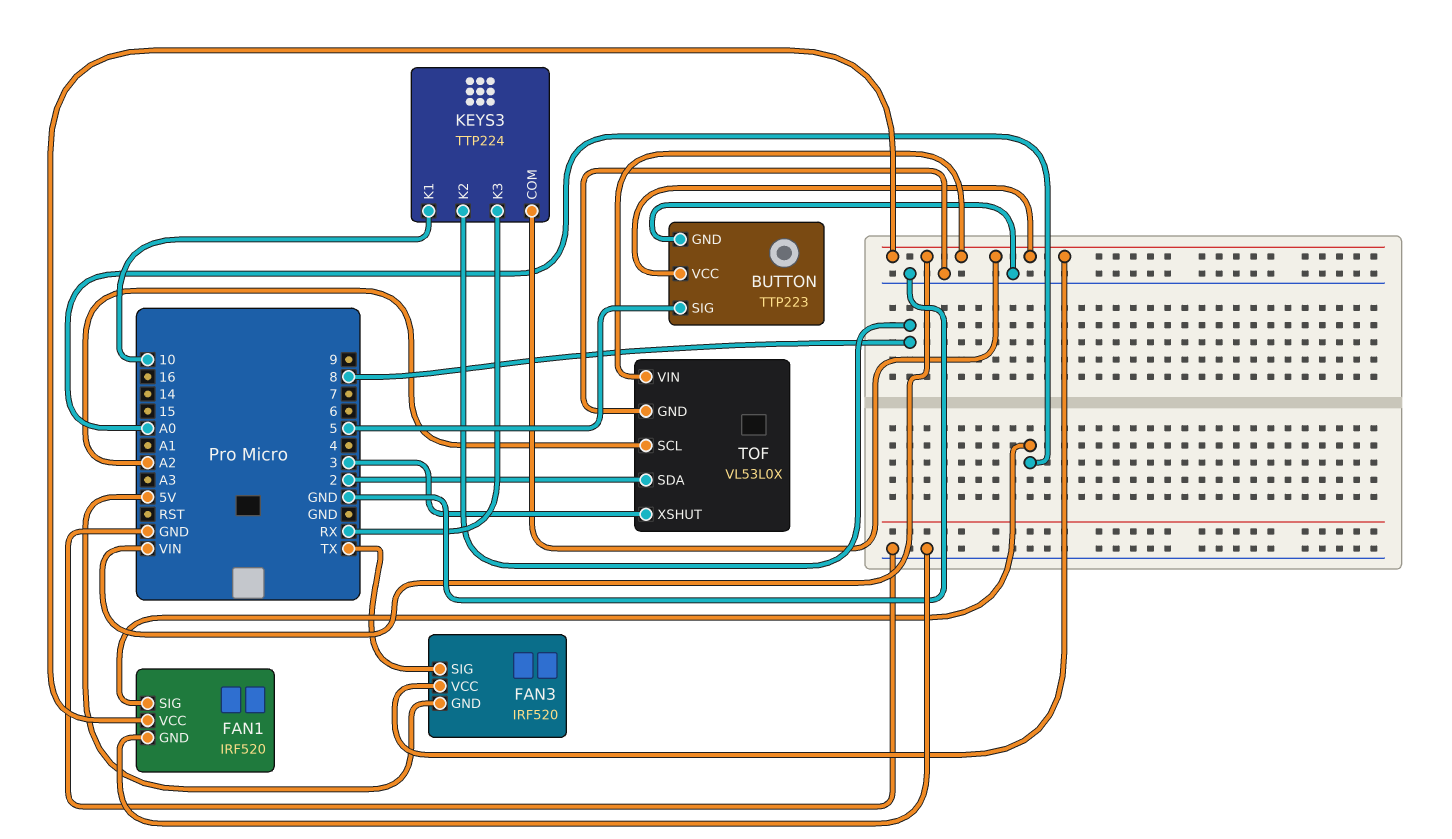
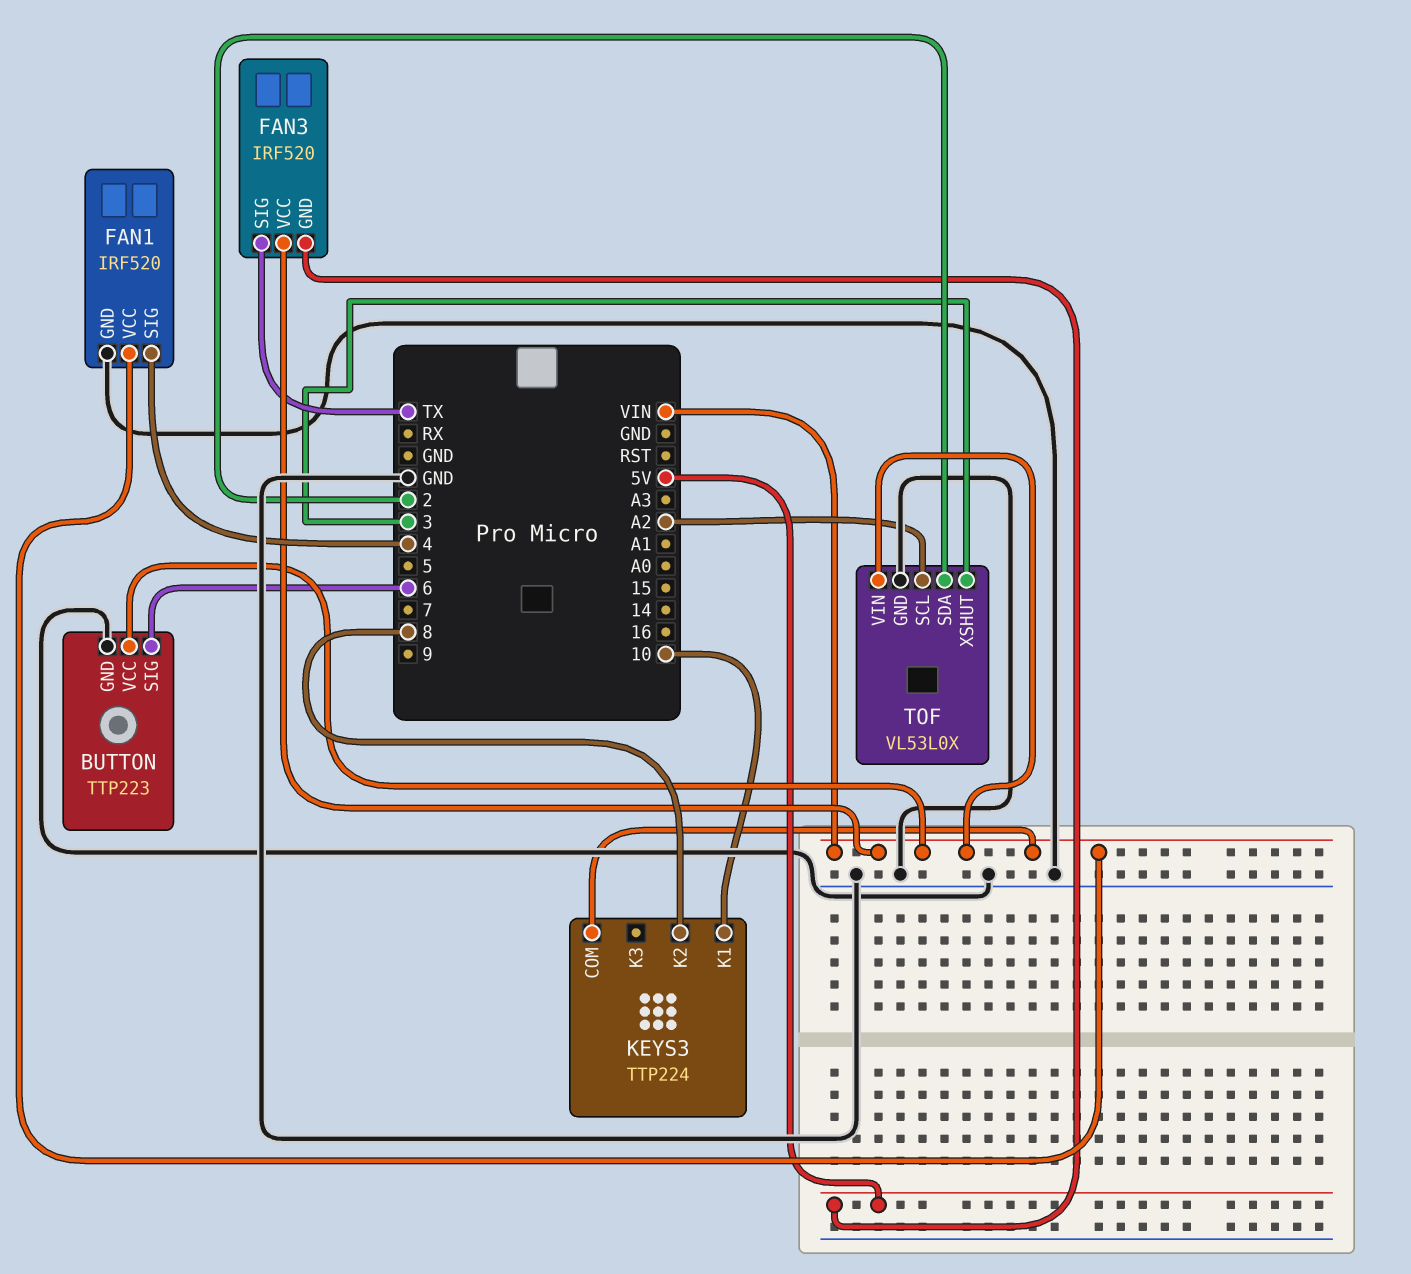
BUTTON pin SIG: 5 -> 6
FAN1 pin SIG: A0 -> 4
KEYS3 pin K3: RX -> none

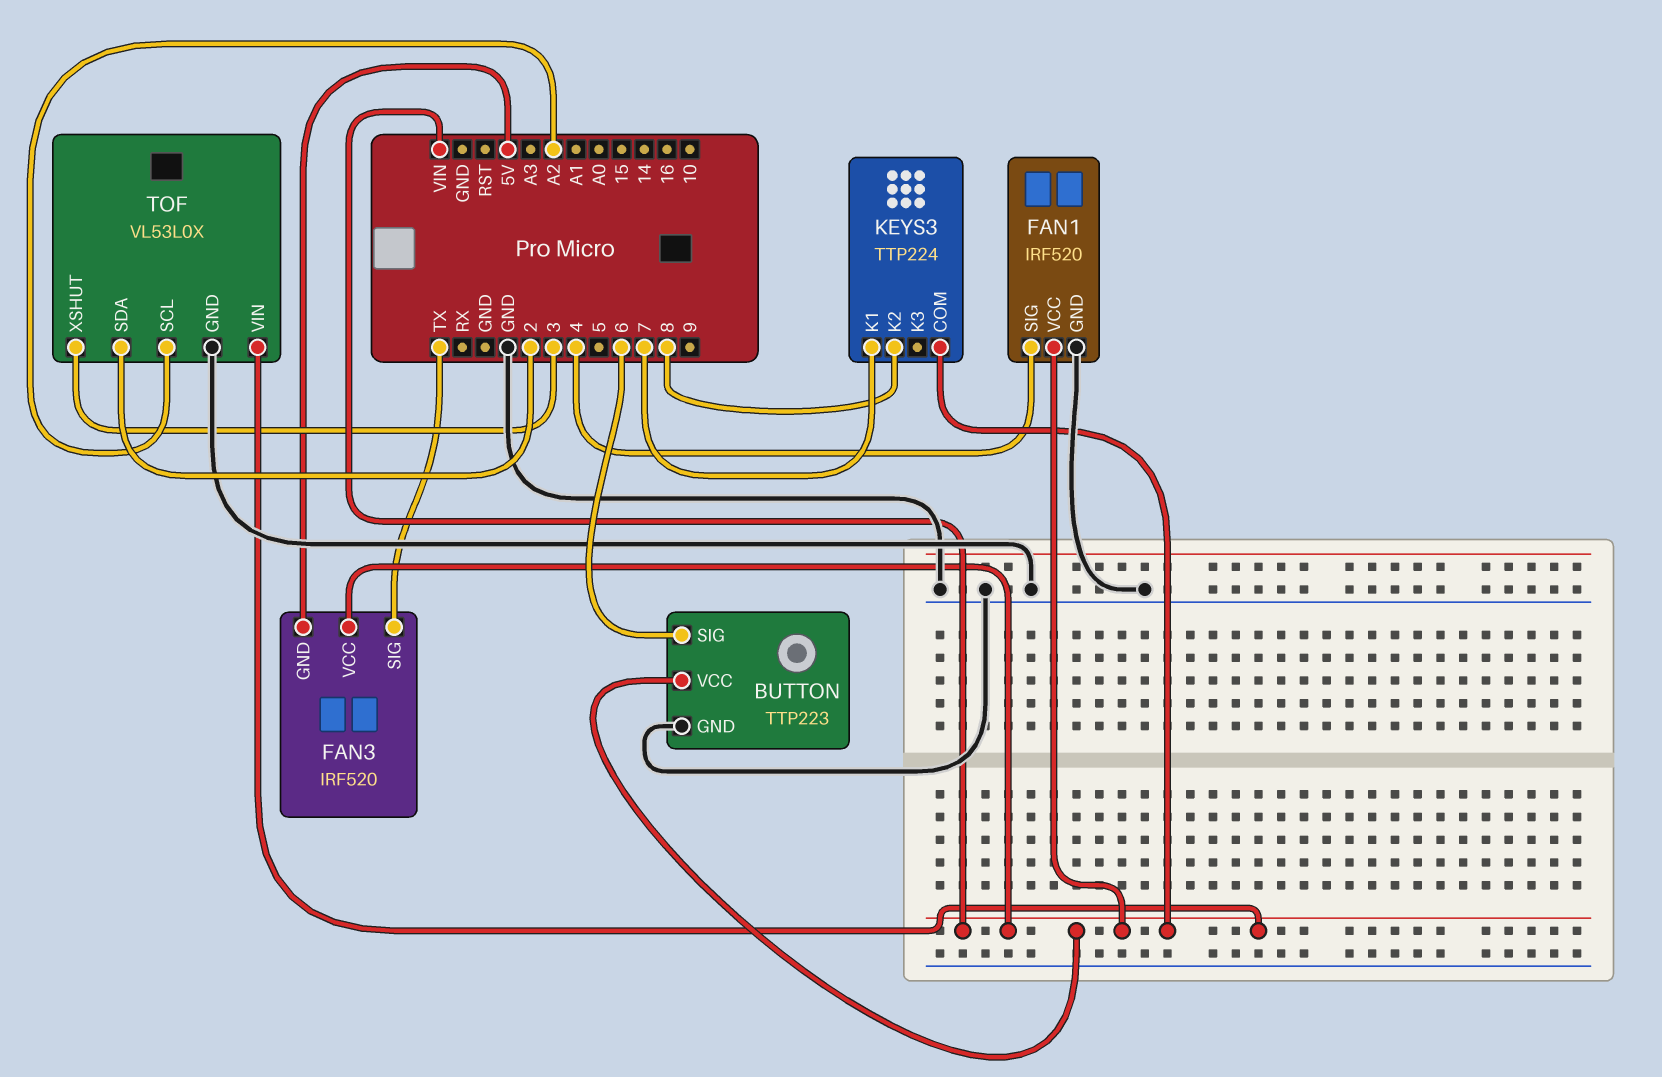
KEYS3 pin K1: 10 -> 7

